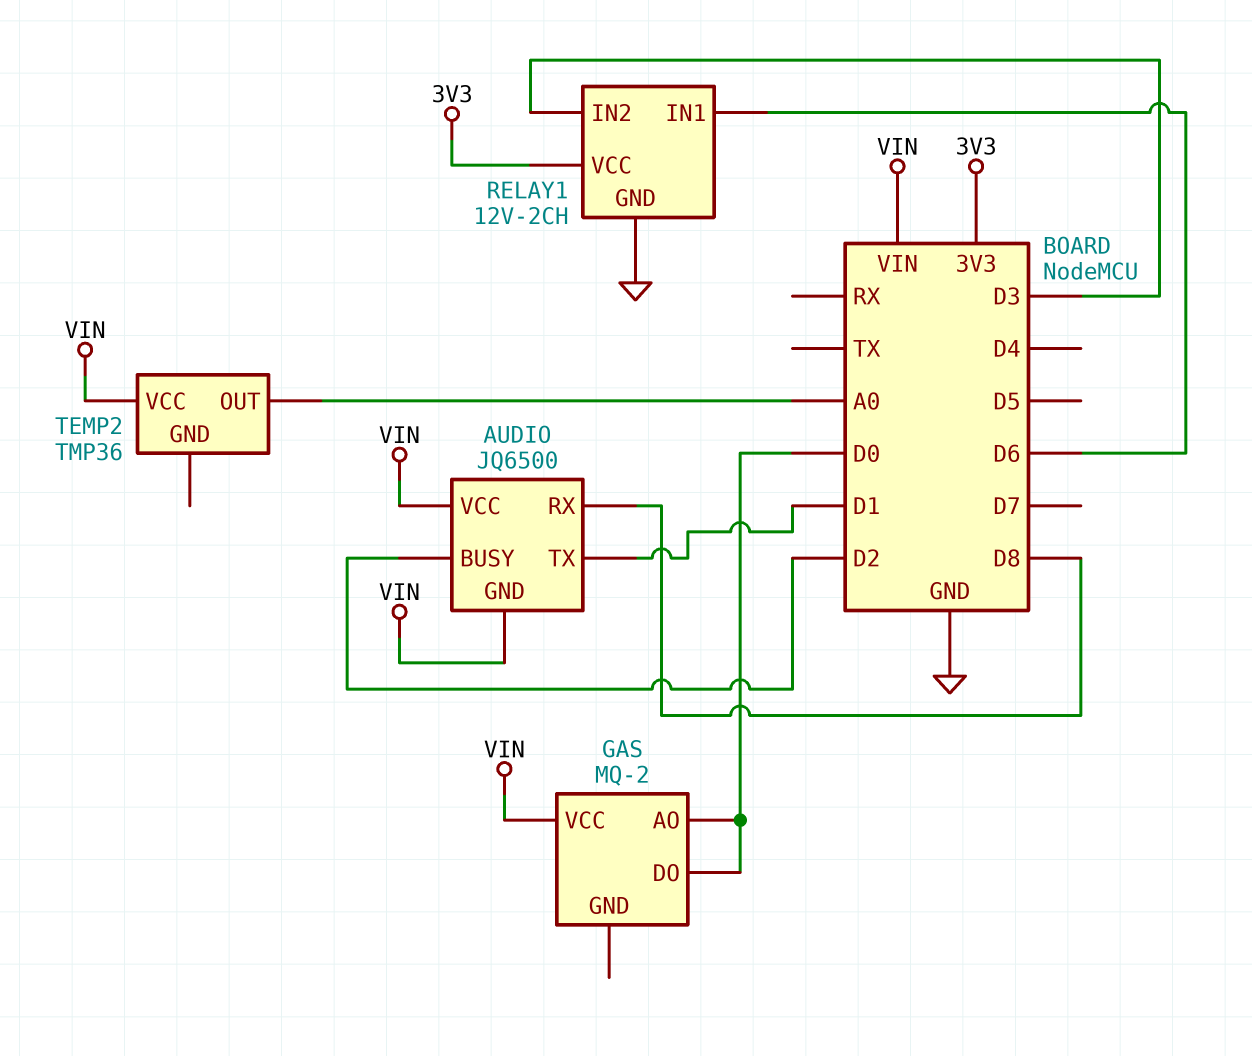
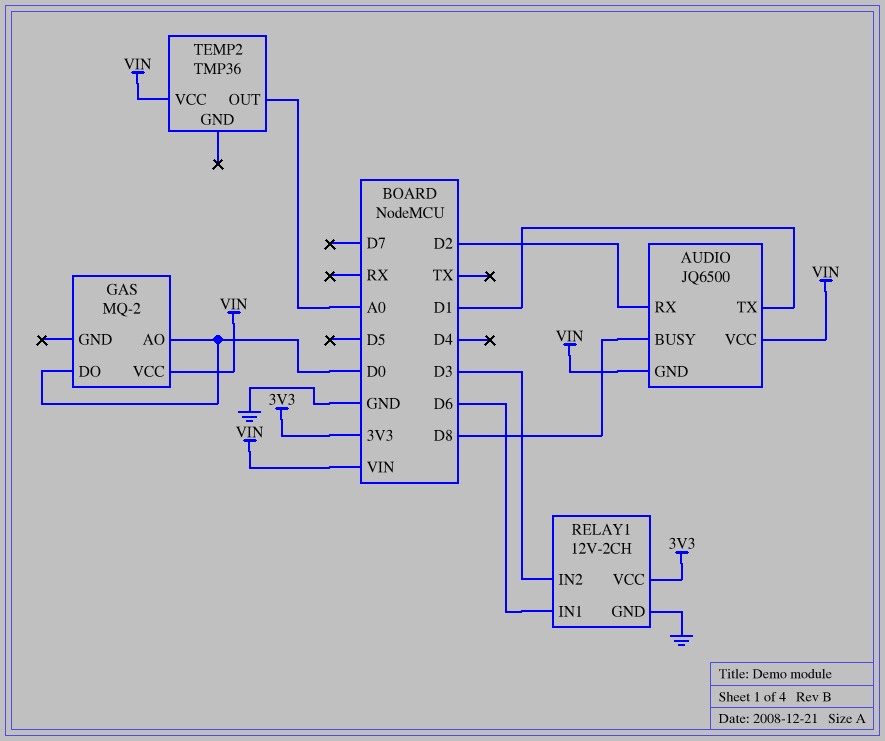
AUDIO pin BUSY: D2 -> D8
AUDIO pin RX: D8 -> D2

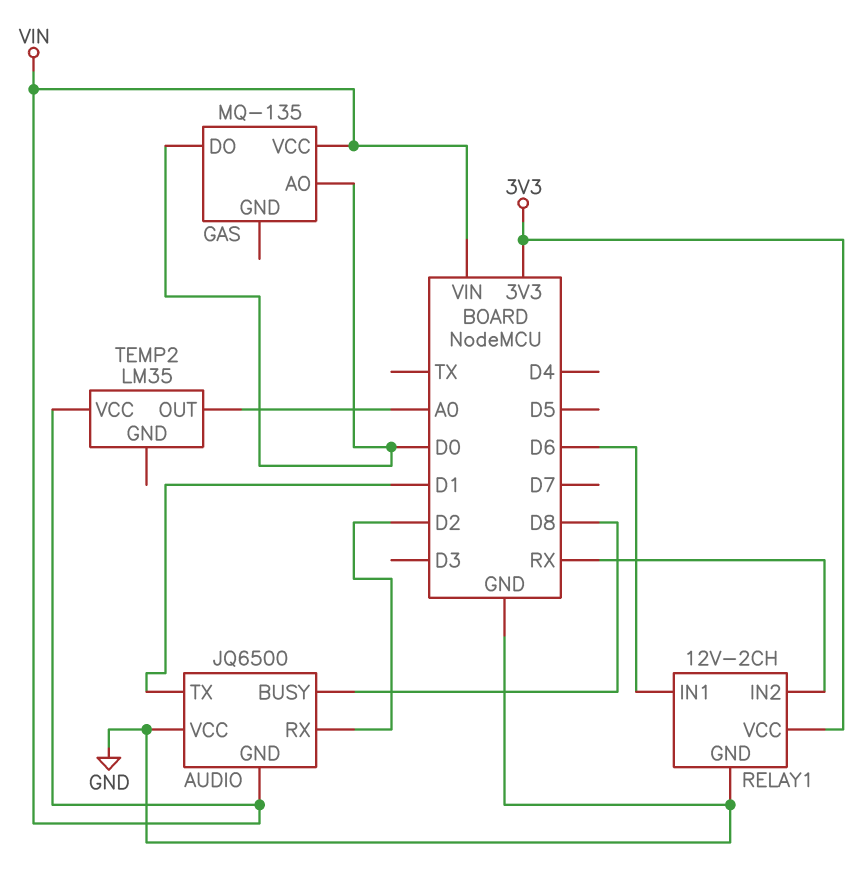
AUDIO pin VCC: VIN -> GND
GAS: MQ-2 -> MQ-135
RELAY1 pin IN2: D3 -> RX
TEMP2: TMP36 -> LM35

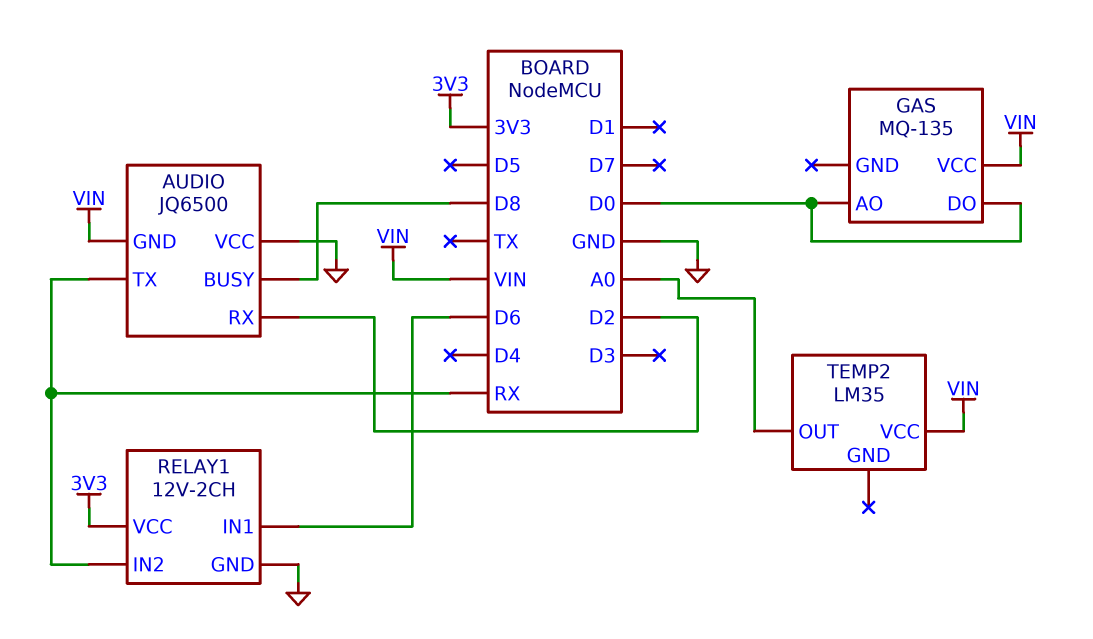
AUDIO pin TX: D1 -> RX

